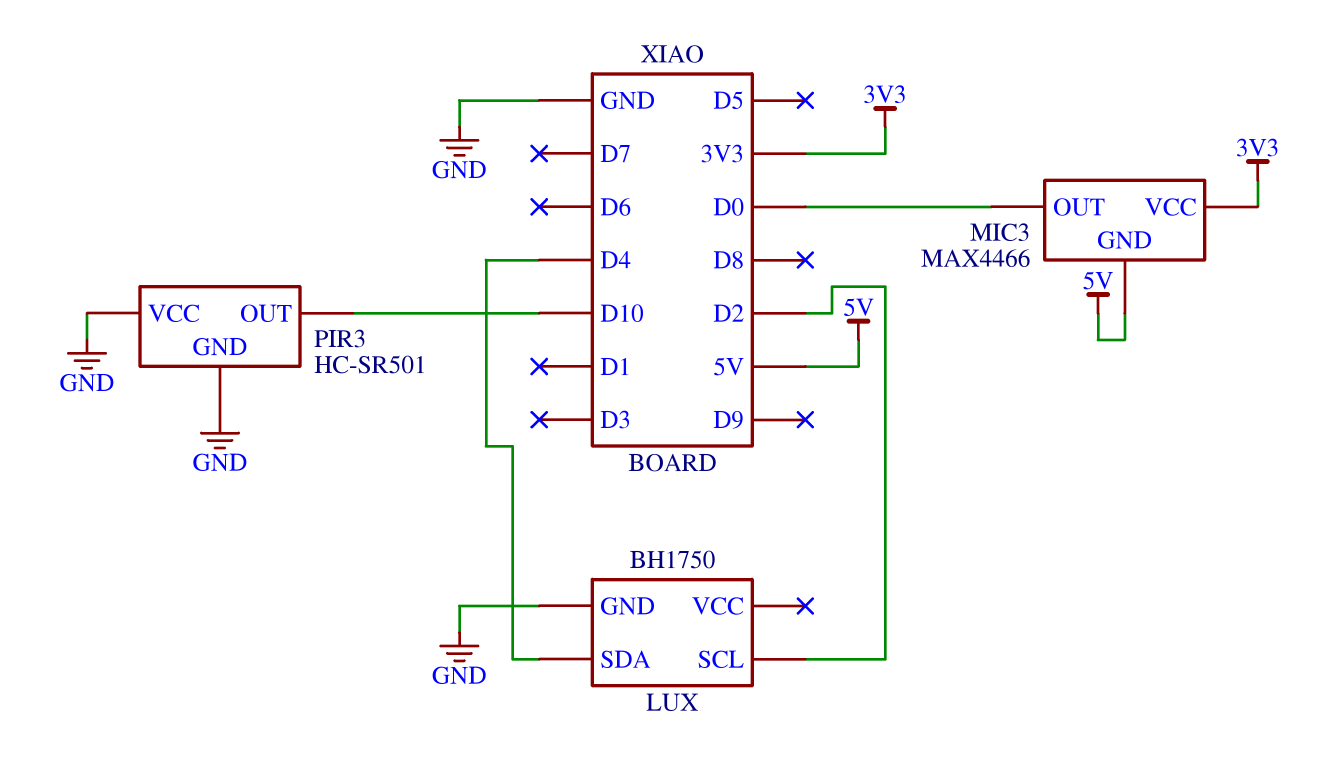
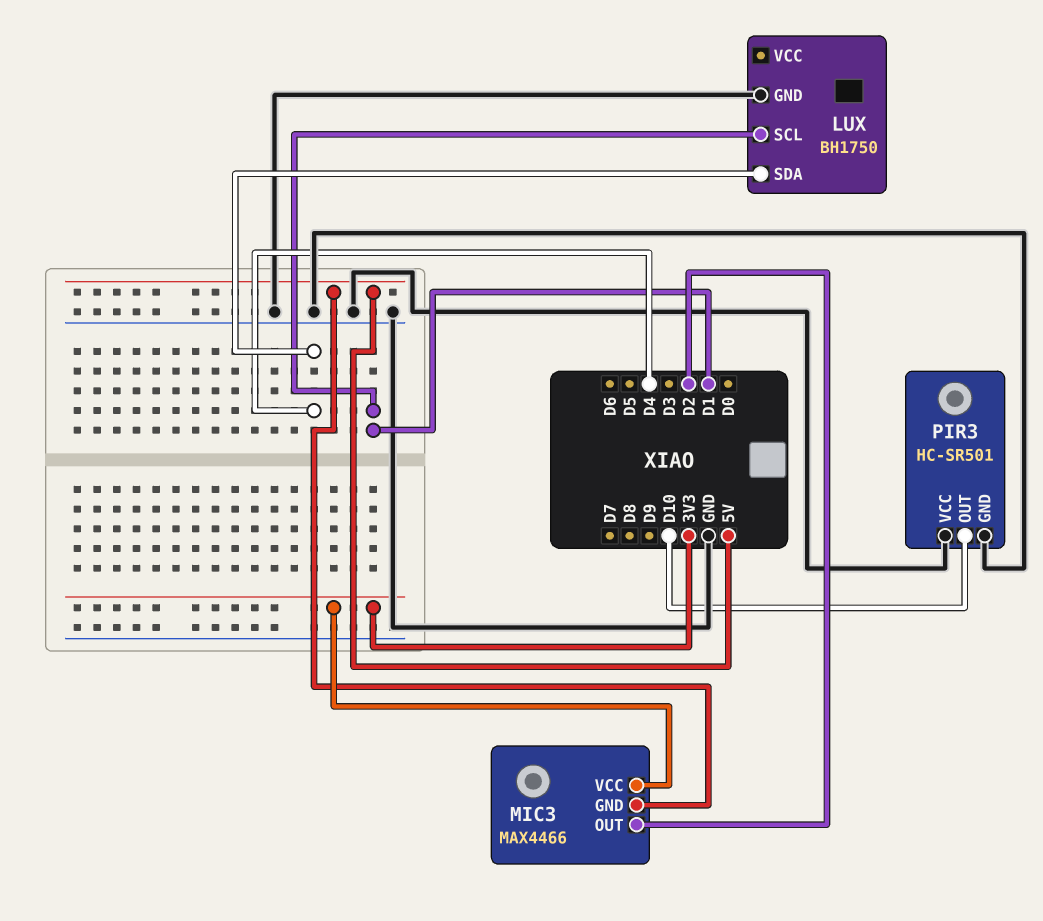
LUX pin SCL: D2 -> D1
MIC3 pin OUT: D0 -> D2

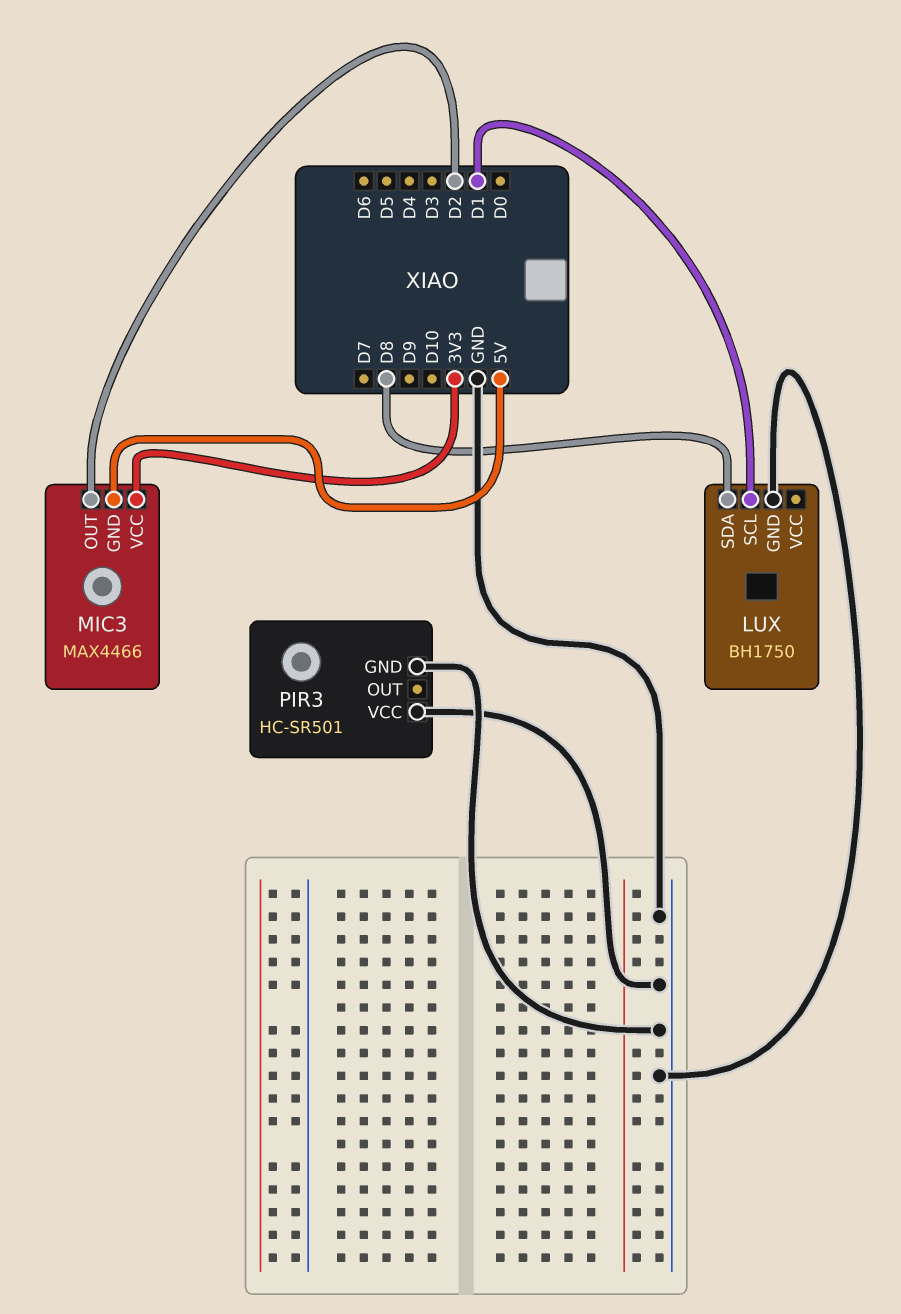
LUX pin SDA: D4 -> D8
PIR3 pin OUT: D10 -> none

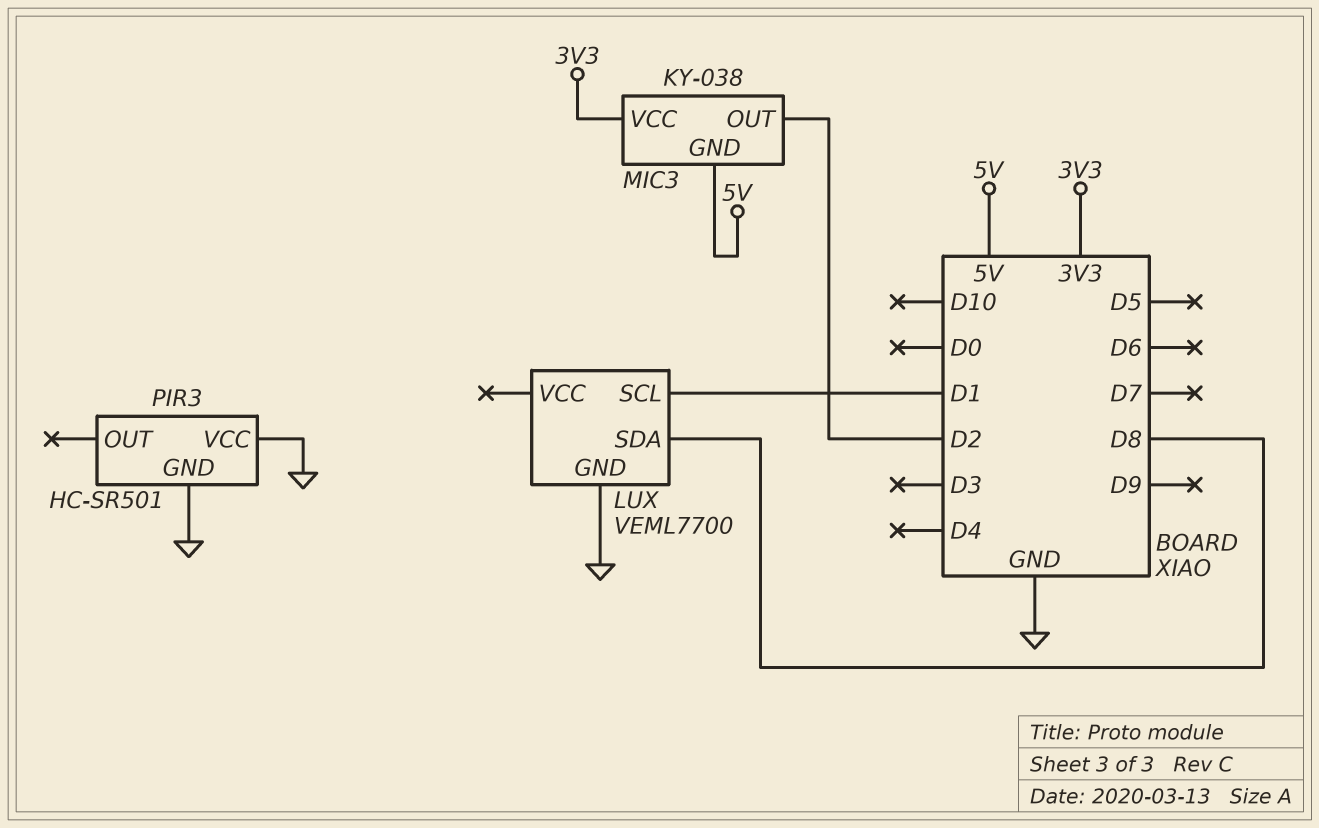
LUX: BH1750 -> VEML7700
MIC3: MAX4466 -> KY-038

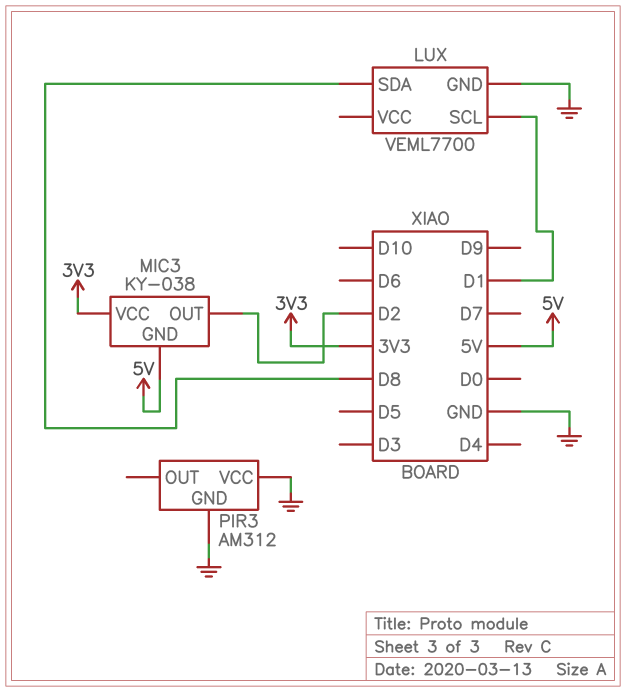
PIR3: HC-SR501 -> AM312

